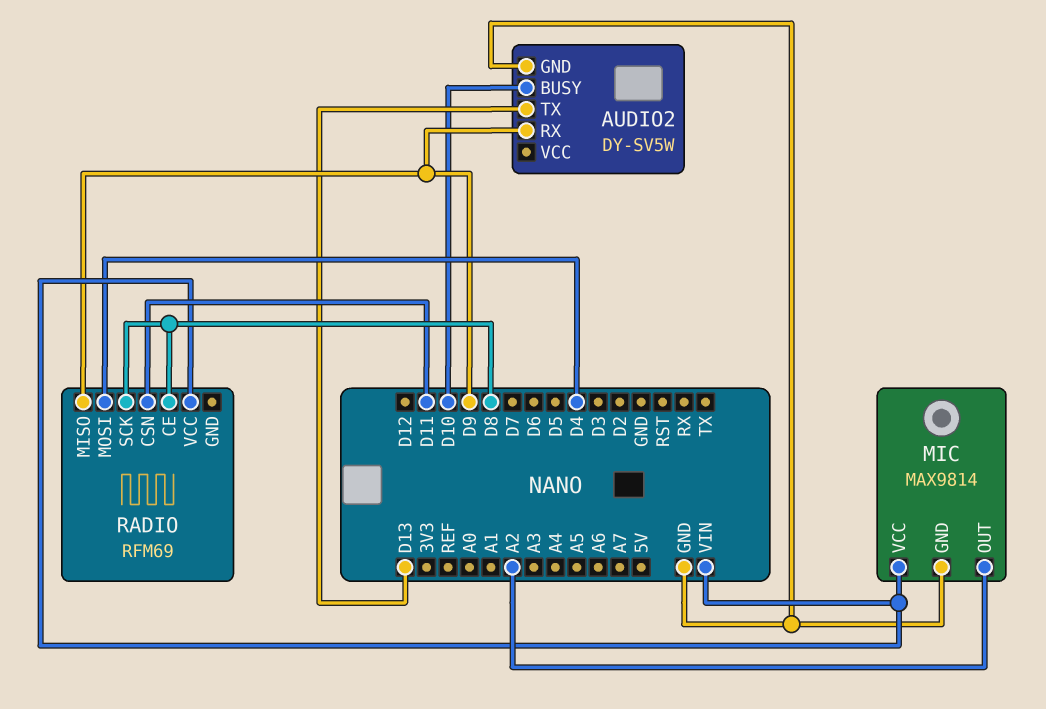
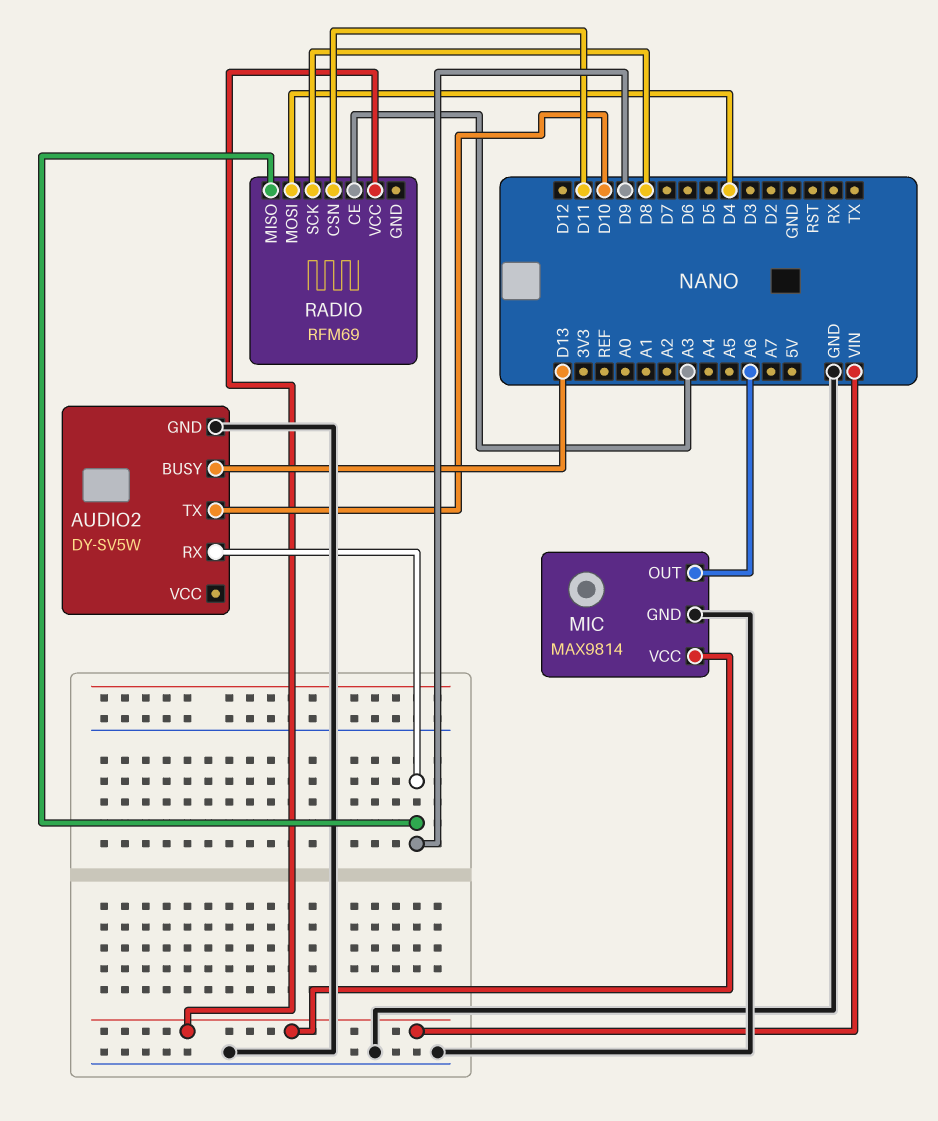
AUDIO2 pin BUSY: D10 -> D13
AUDIO2 pin TX: D13 -> D10
MIC pin OUT: A2 -> A6
RADIO pin CE: D8 -> A3

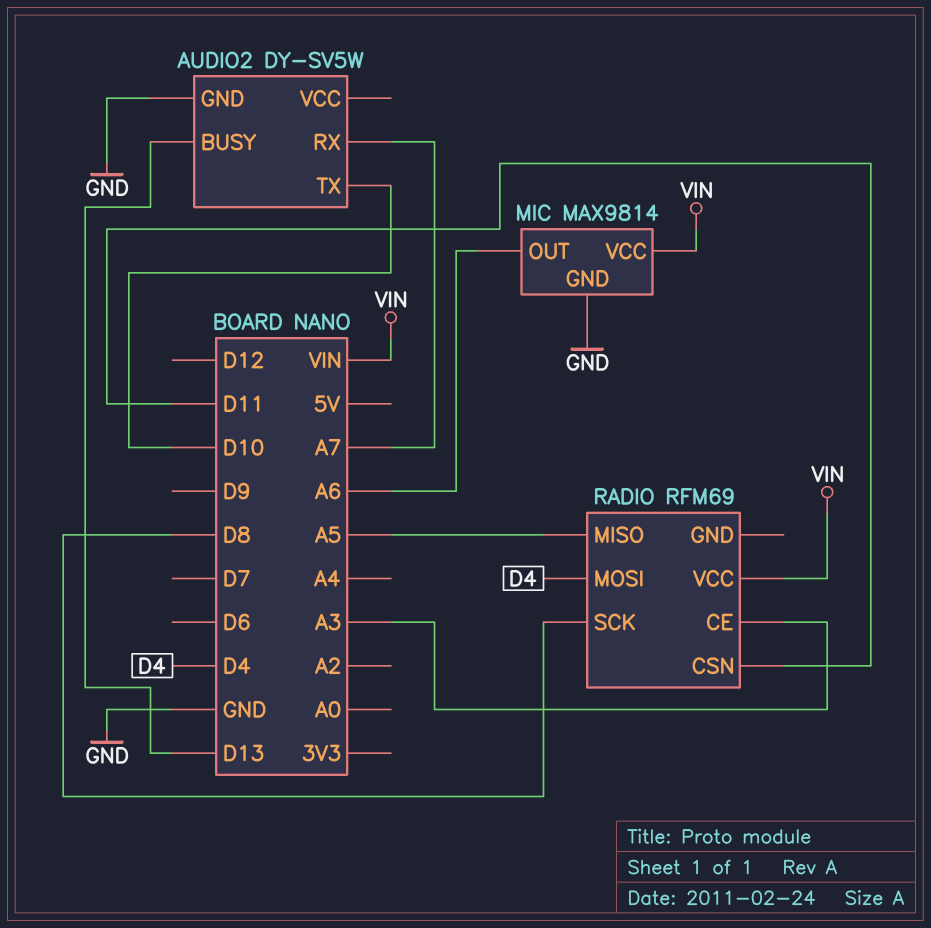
AUDIO2 pin RX: D9 -> A7
RADIO pin MISO: D9 -> A5

